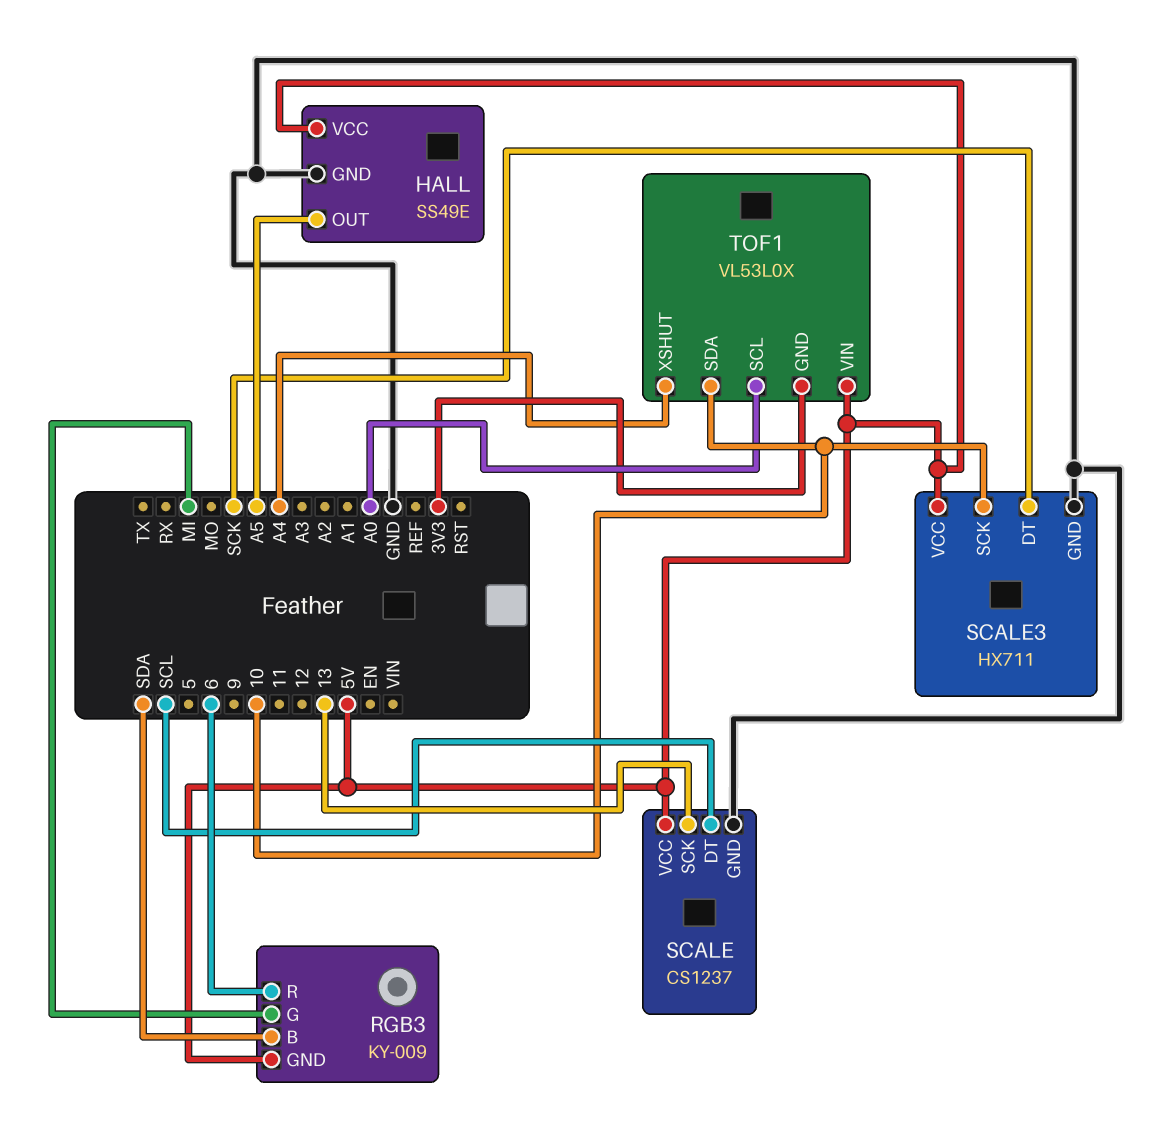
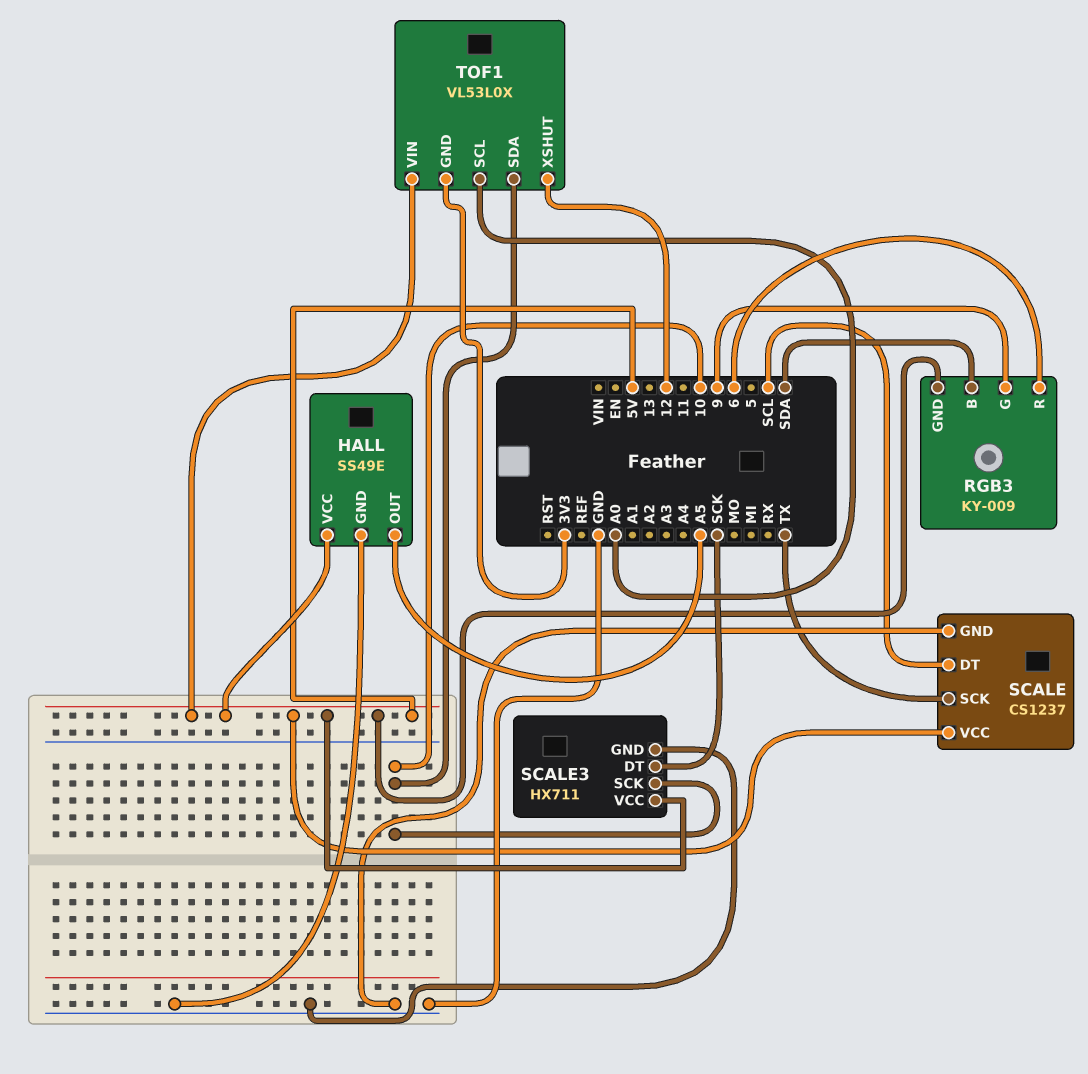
RGB3 pin G: MI -> 9
SCALE pin SCK: 13 -> TX
TOF1 pin XSHUT: A4 -> 12

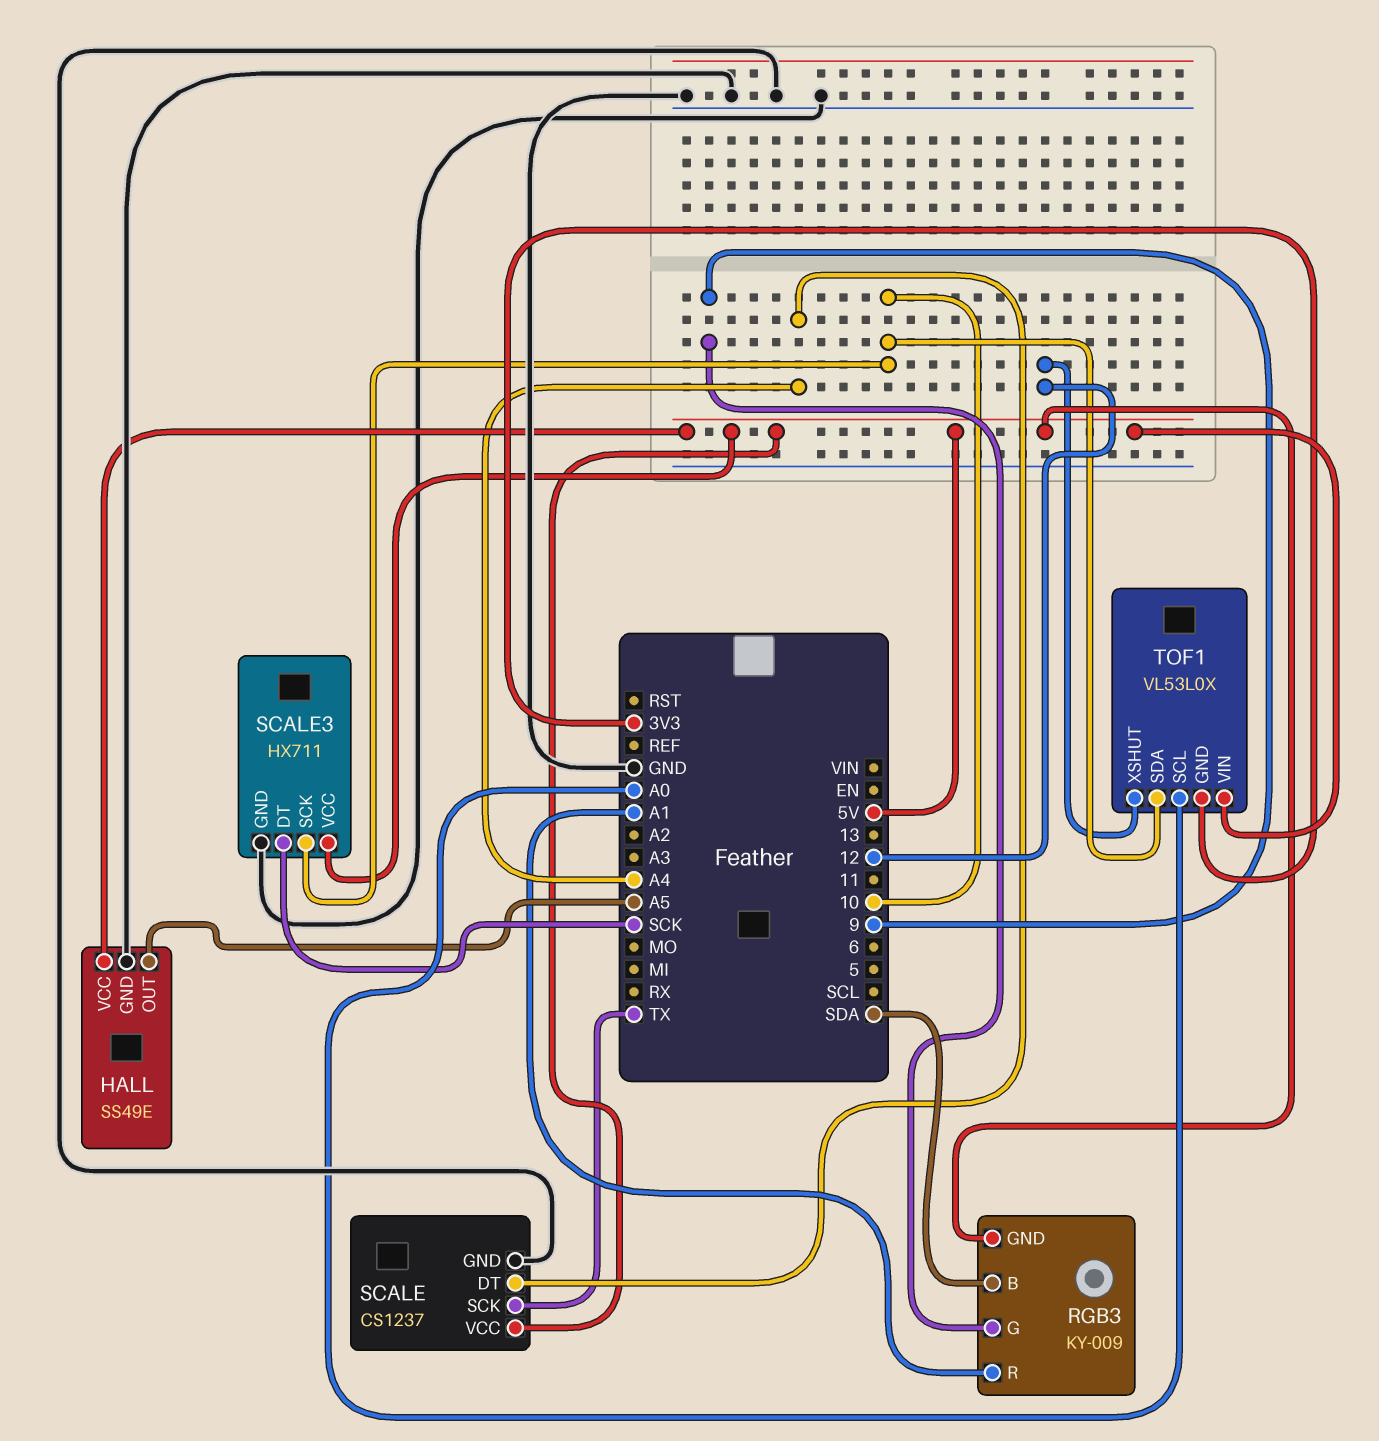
RGB3 pin R: 6 -> A1
SCALE pin DT: SCL -> A4

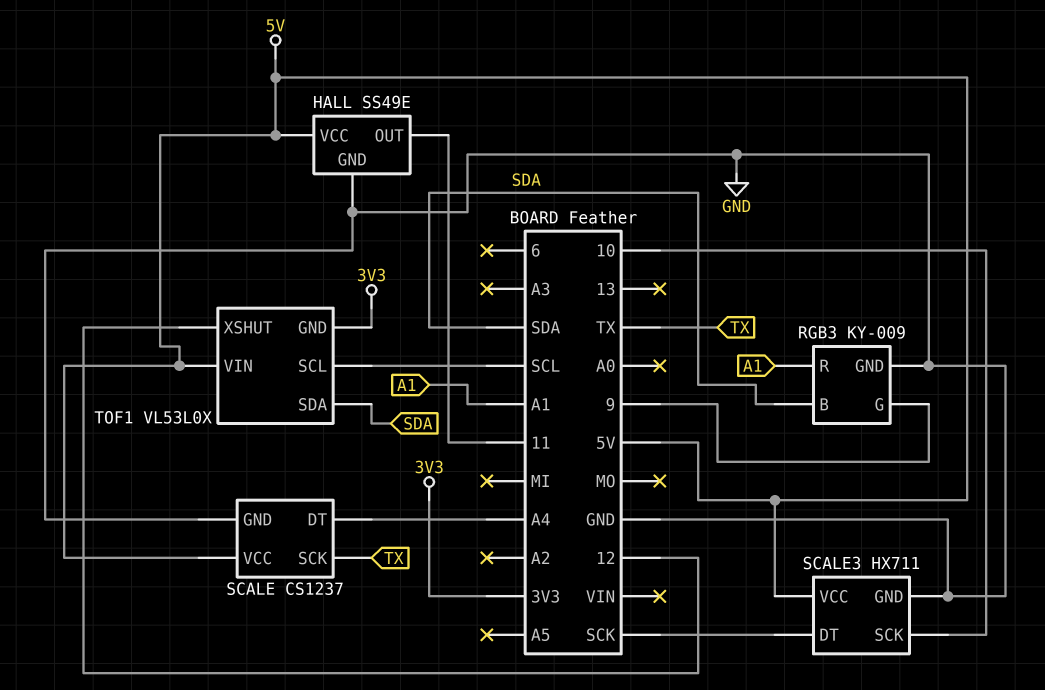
HALL pin OUT: A5 -> 11
RGB3 pin GND: 5V -> GND
TOF1 pin SCL: A0 -> SCL
TOF1 pin SDA: 10 -> SDA

